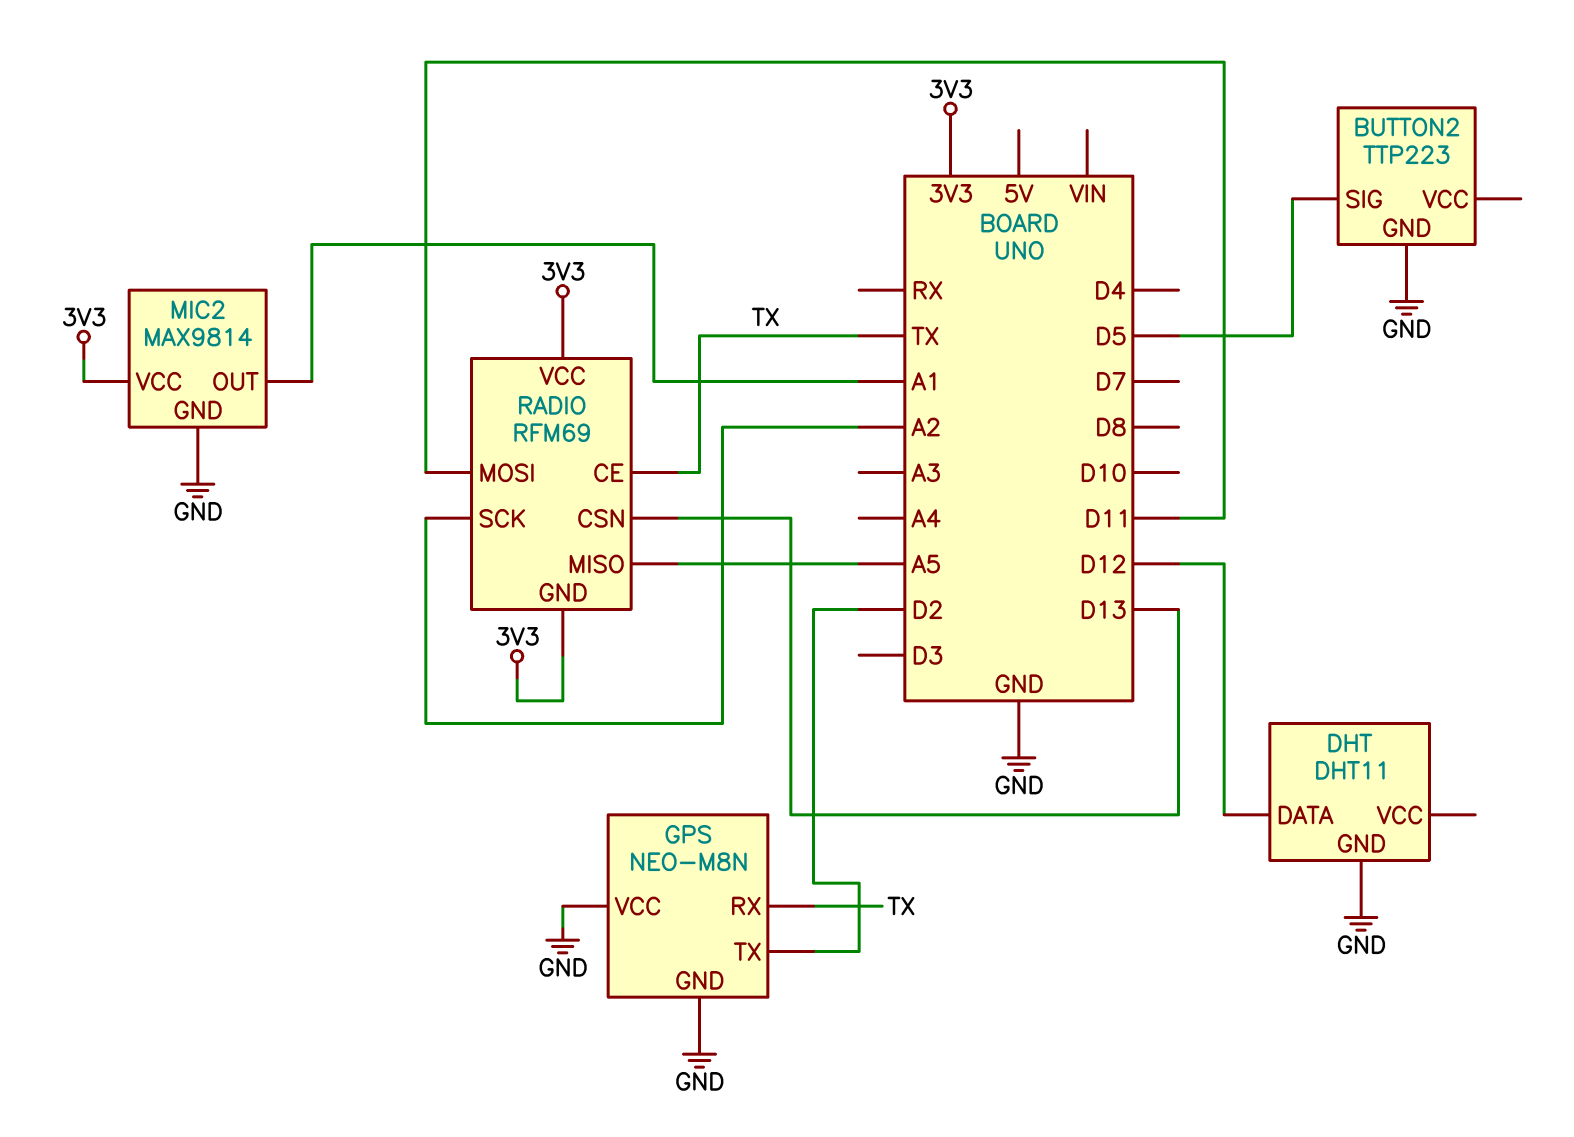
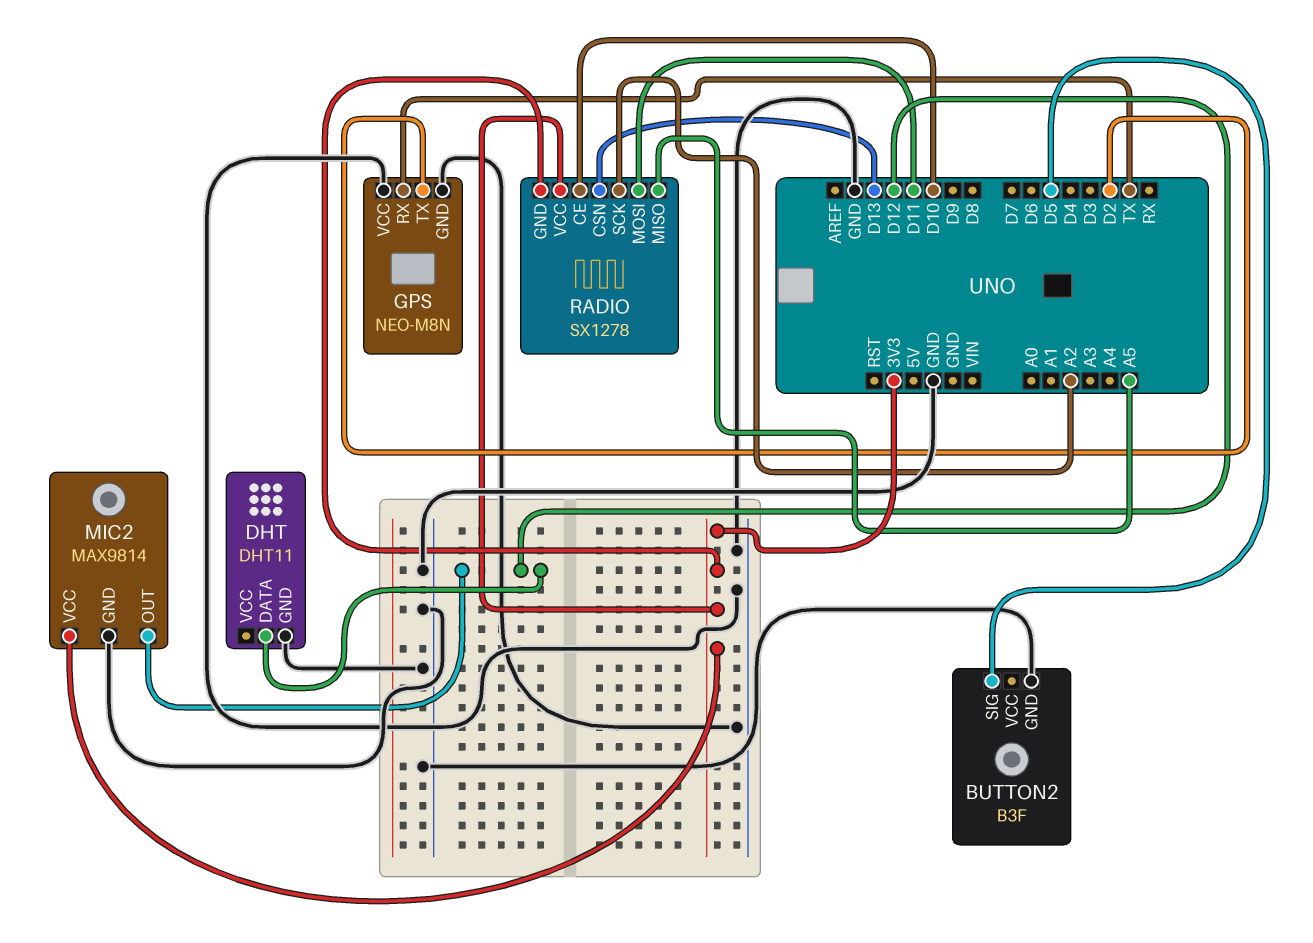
BUTTON2: TTP223 -> B3F
MIC2 pin OUT: A1 -> D12
RADIO: RFM69 -> SX1278
RADIO pin CE: TX -> D10

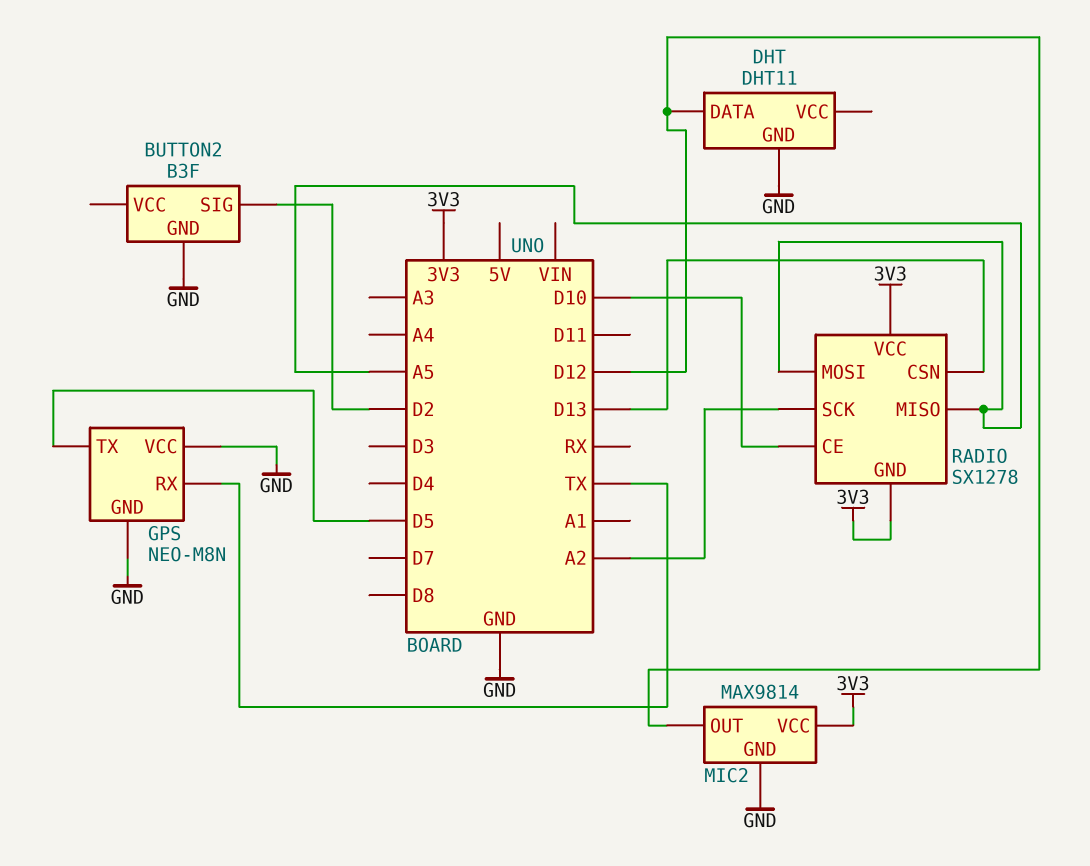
BUTTON2 pin SIG: D5 -> D2
GPS pin TX: D2 -> D5
RADIO pin MOSI: D11 -> A5

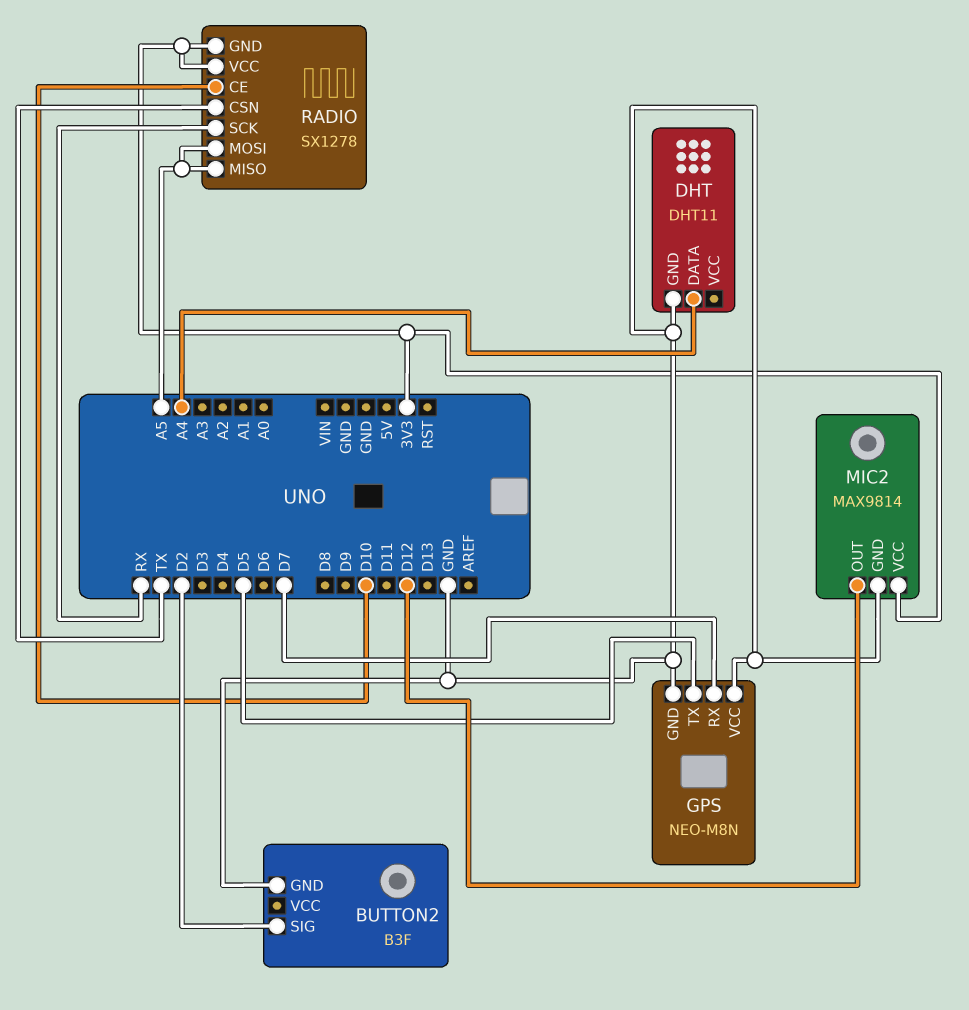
DHT pin DATA: D12 -> A4
GPS pin RX: TX -> D7
RADIO pin CSN: D13 -> TX
RADIO pin SCK: A2 -> RX

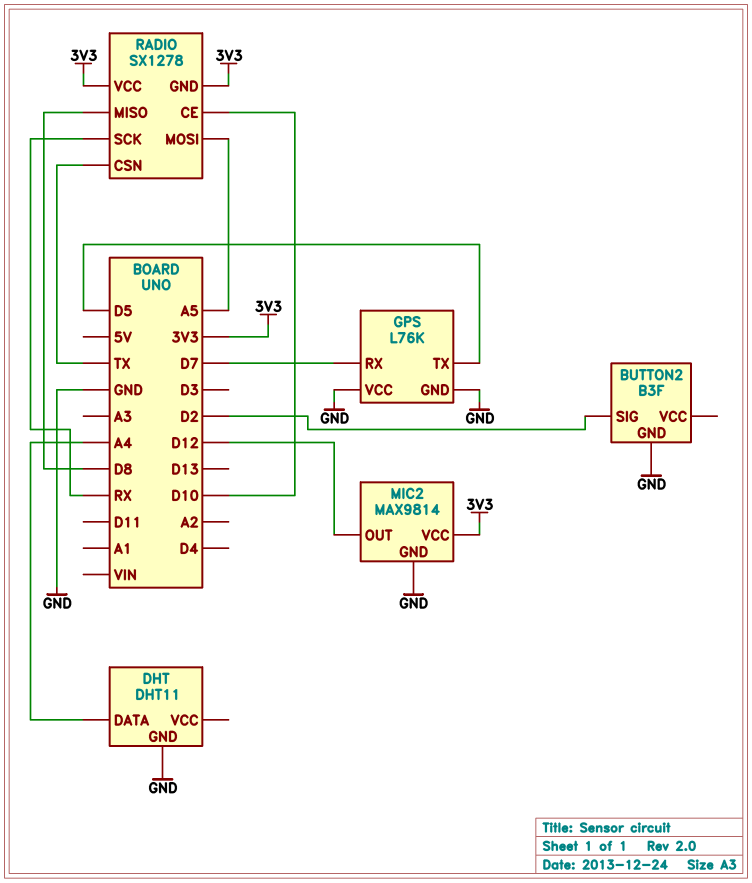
GPS: NEO-M8N -> L76K
RADIO pin MISO: A5 -> D8

